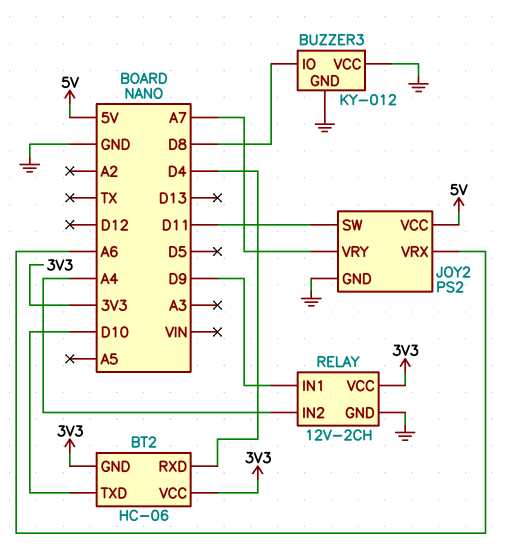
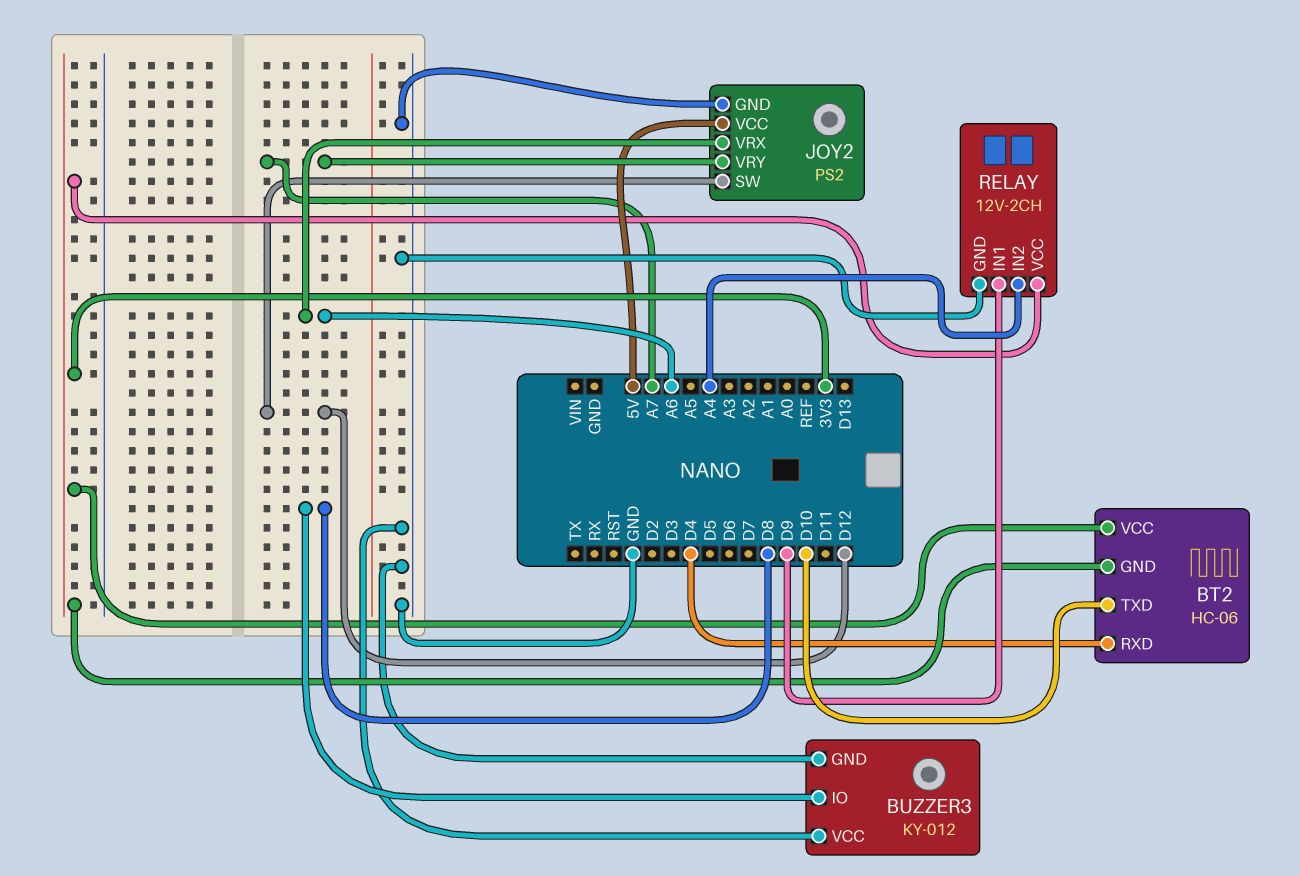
JOY2 pin SW: D11 -> D12

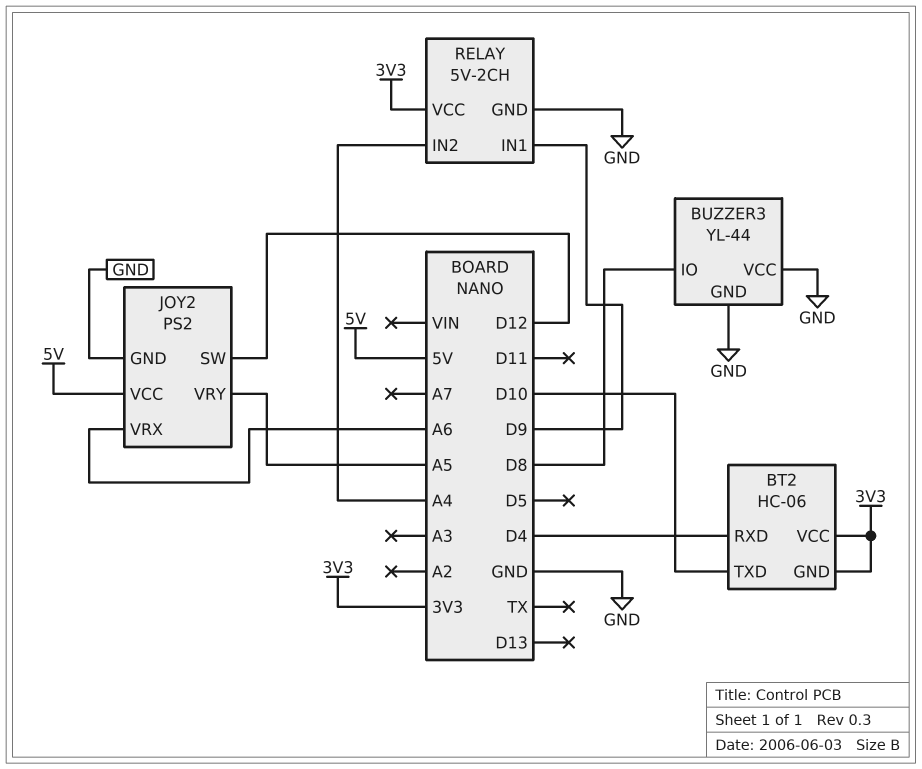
BUZZER3: KY-012 -> YL-44
JOY2 pin VRY: A7 -> A5
RELAY: 12V-2CH -> 5V-2CH

